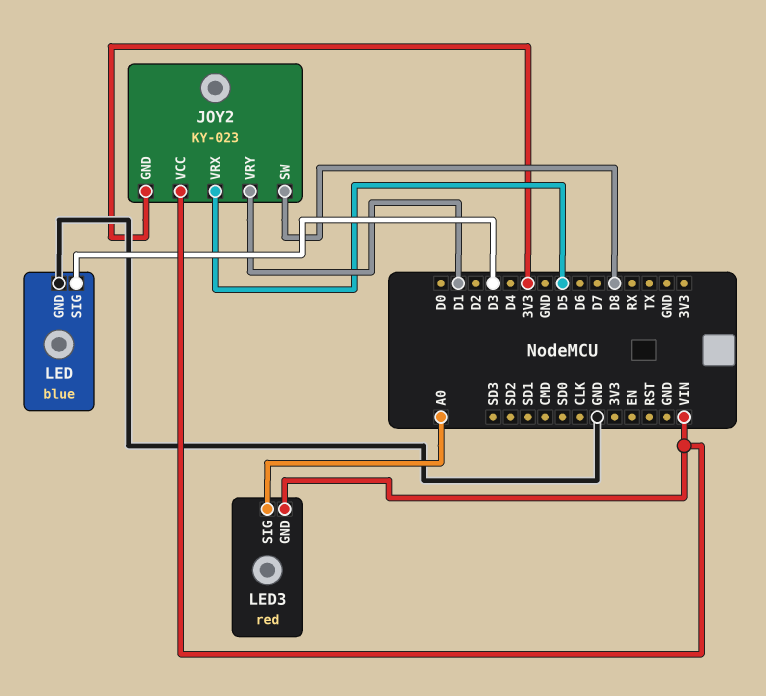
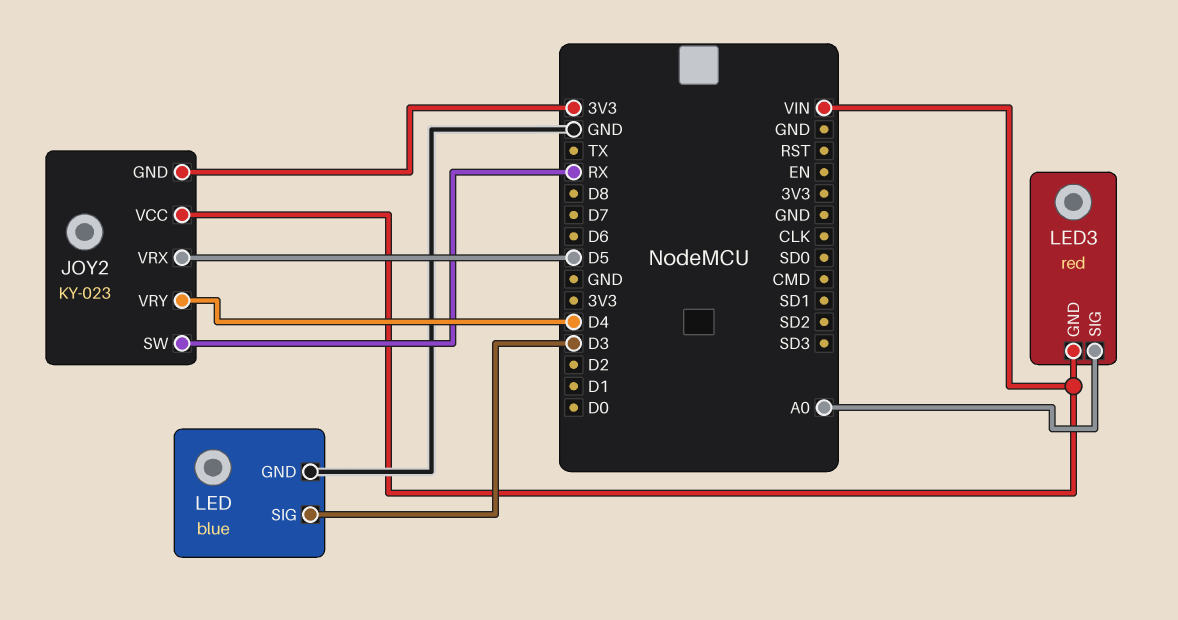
JOY2 pin SW: D8 -> RX
JOY2 pin VRY: D1 -> D4

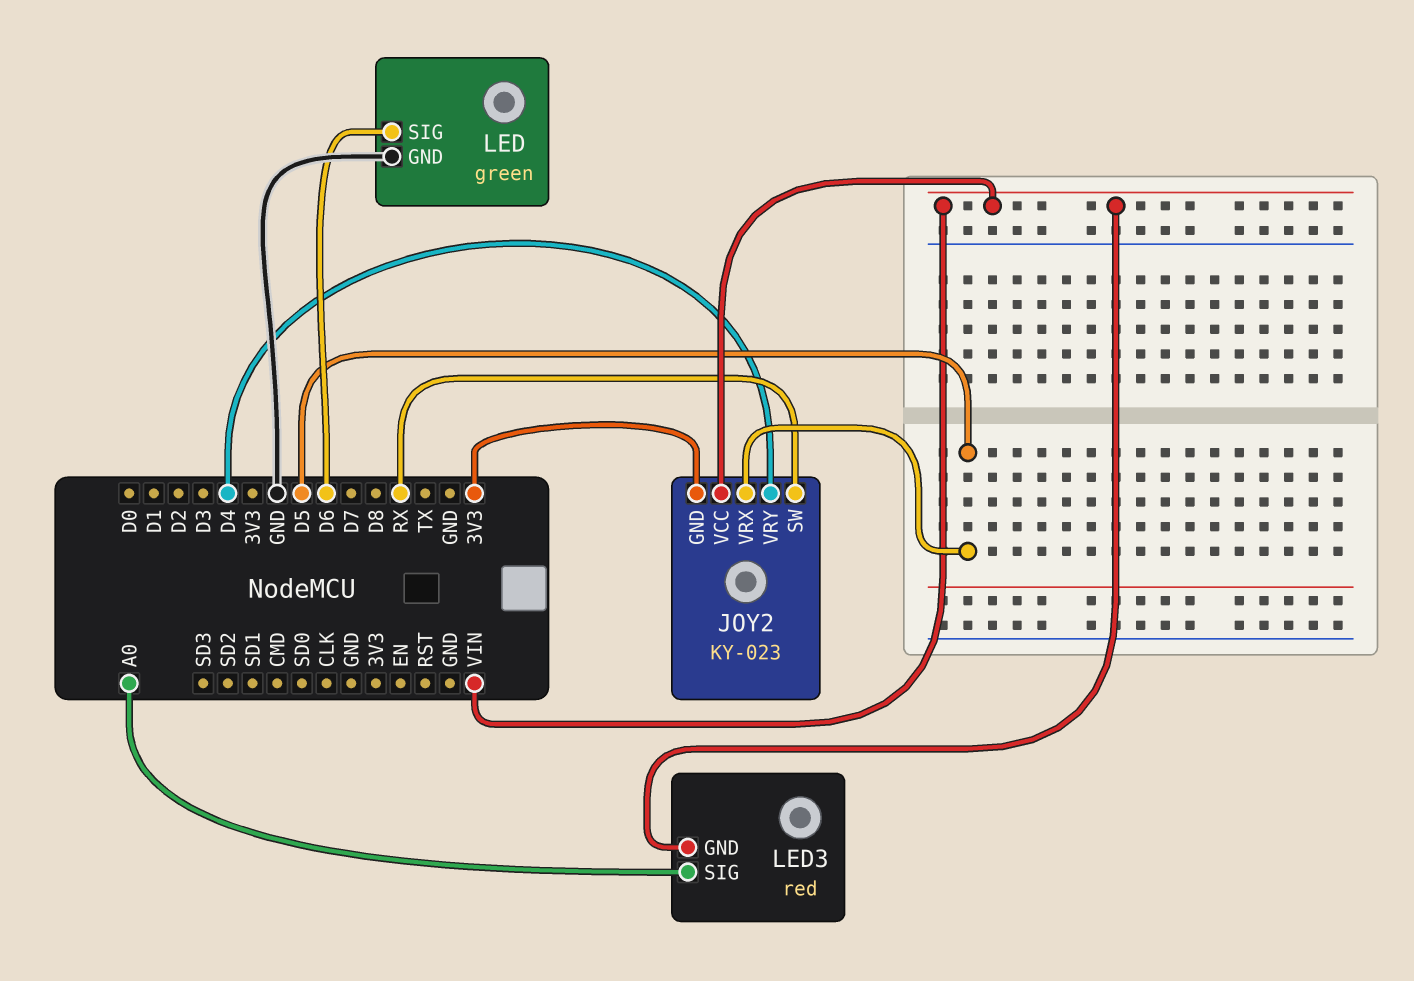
LED: blue -> green
LED pin SIG: D3 -> D6

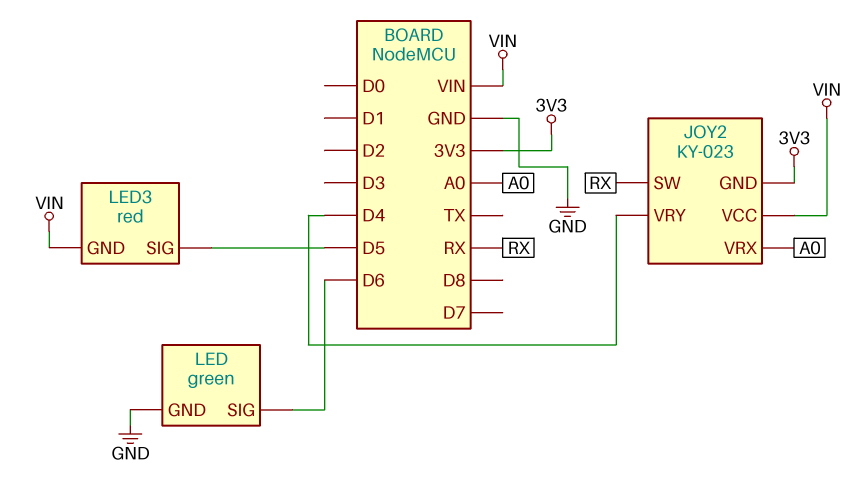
JOY2 pin VRX: D5 -> A0
LED3 pin SIG: A0 -> D5

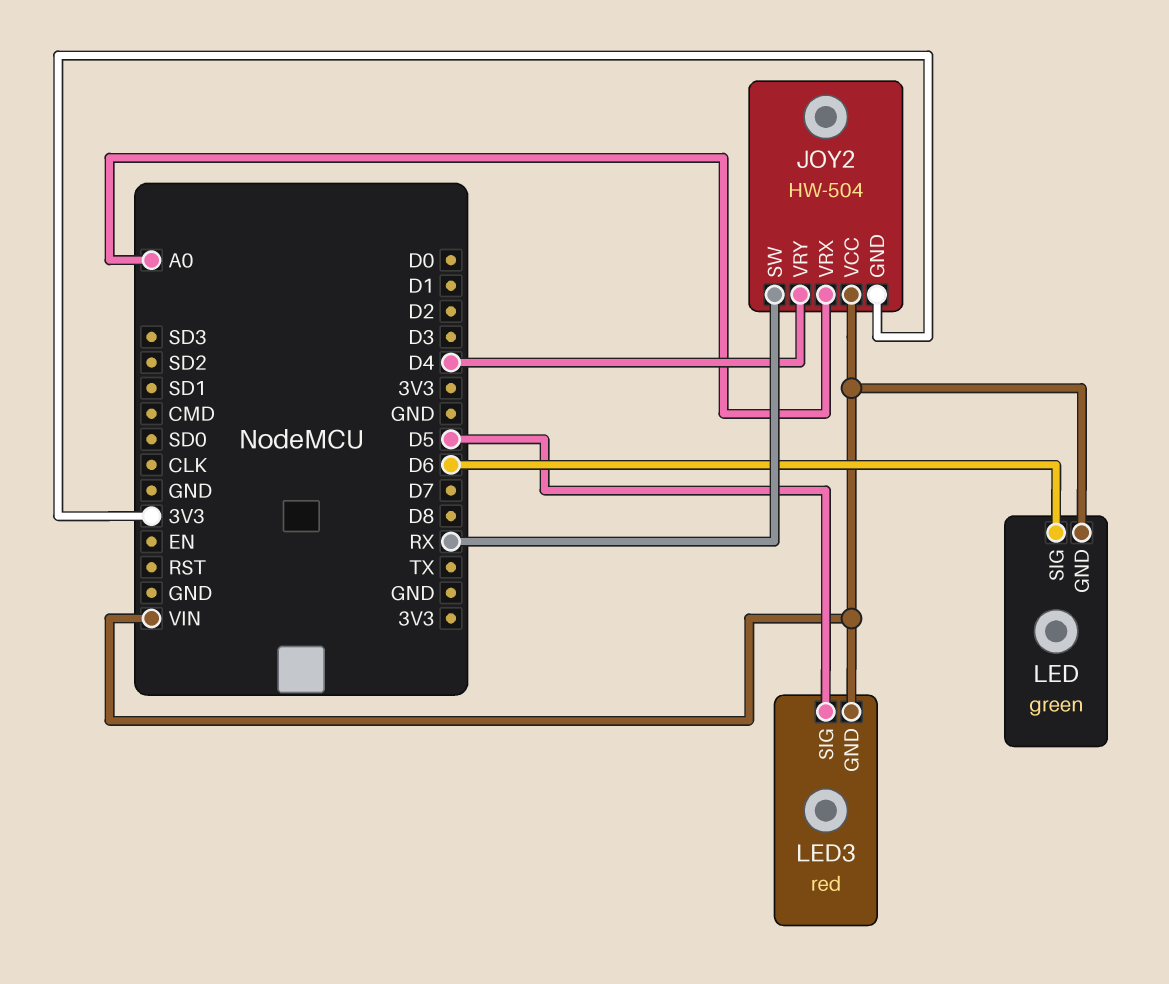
JOY2: KY-023 -> HW-504
LED pin GND: GND -> VIN

